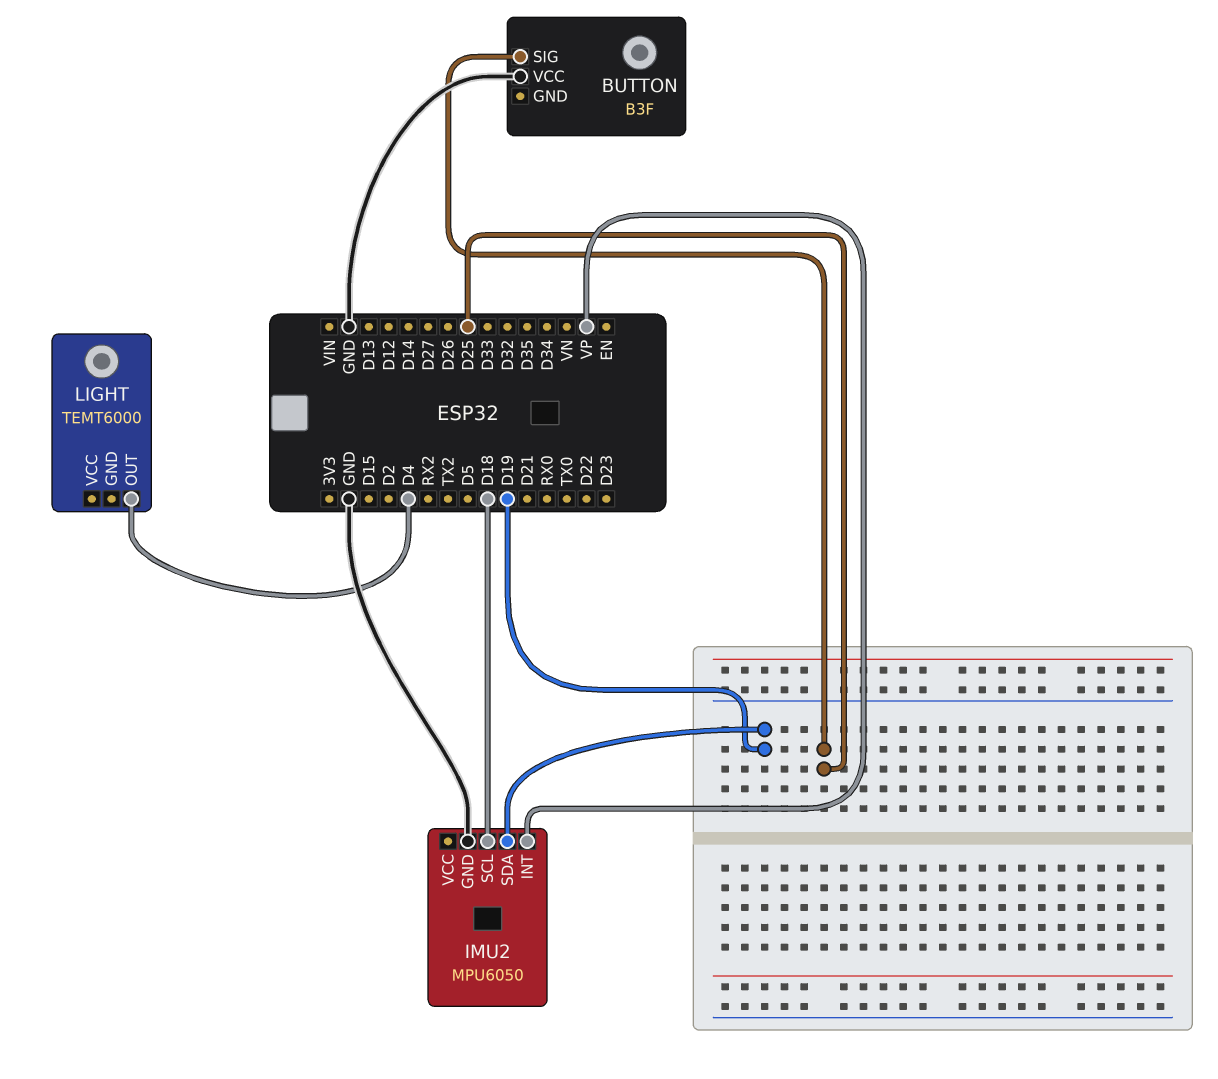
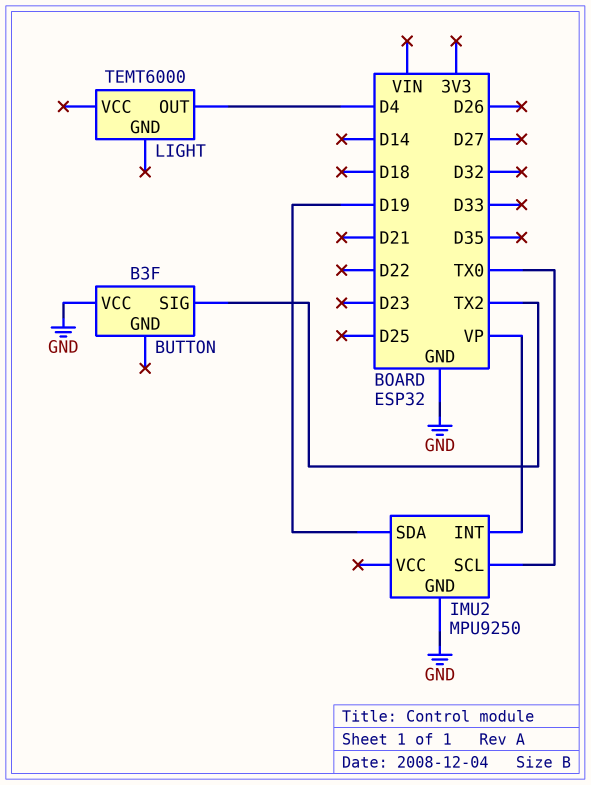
BUTTON pin SIG: D25 -> TX2
IMU2: MPU6050 -> MPU9250
IMU2 pin SCL: D18 -> TX0

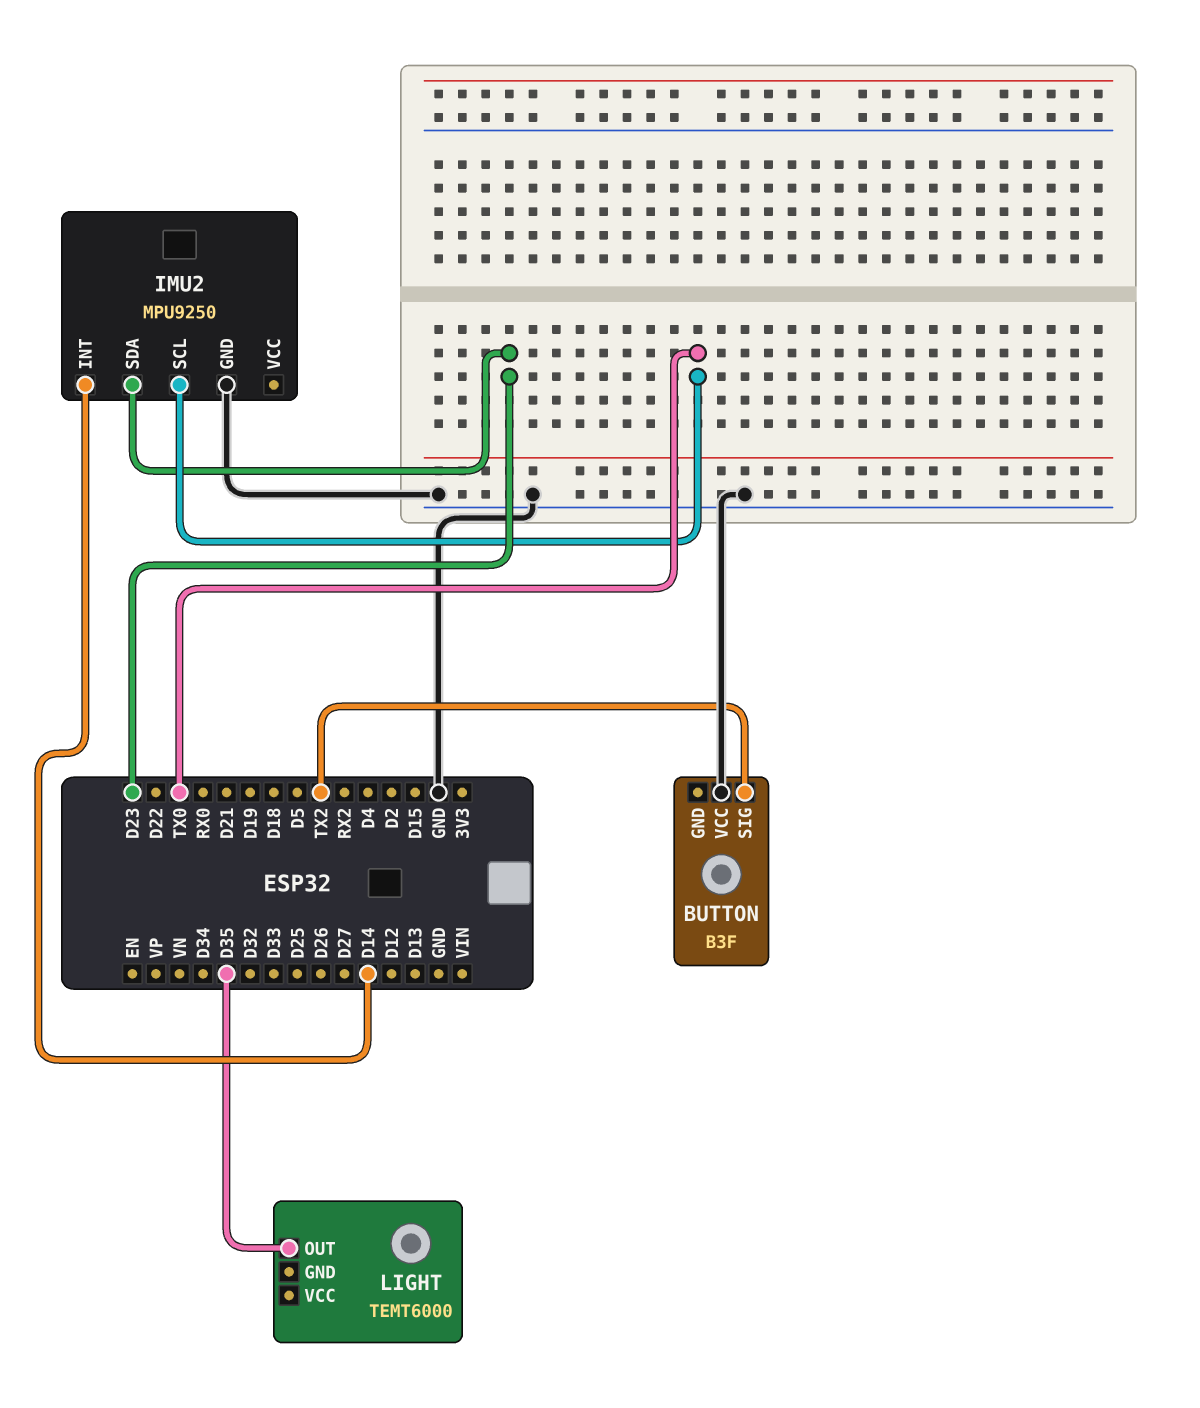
IMU2 pin INT: VP -> D14
IMU2 pin SDA: D19 -> D23
LIGHT pin OUT: D4 -> D35

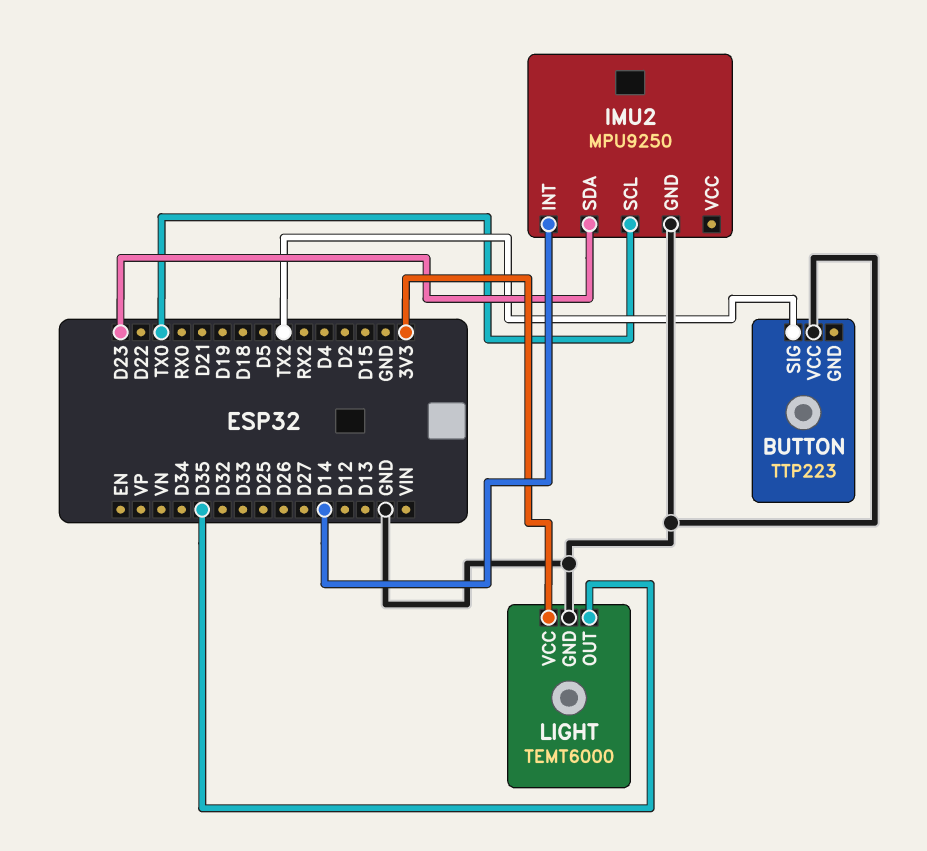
BUTTON: B3F -> TTP223
LIGHT pin GND: none -> GND
LIGHT pin VCC: none -> 3V3

